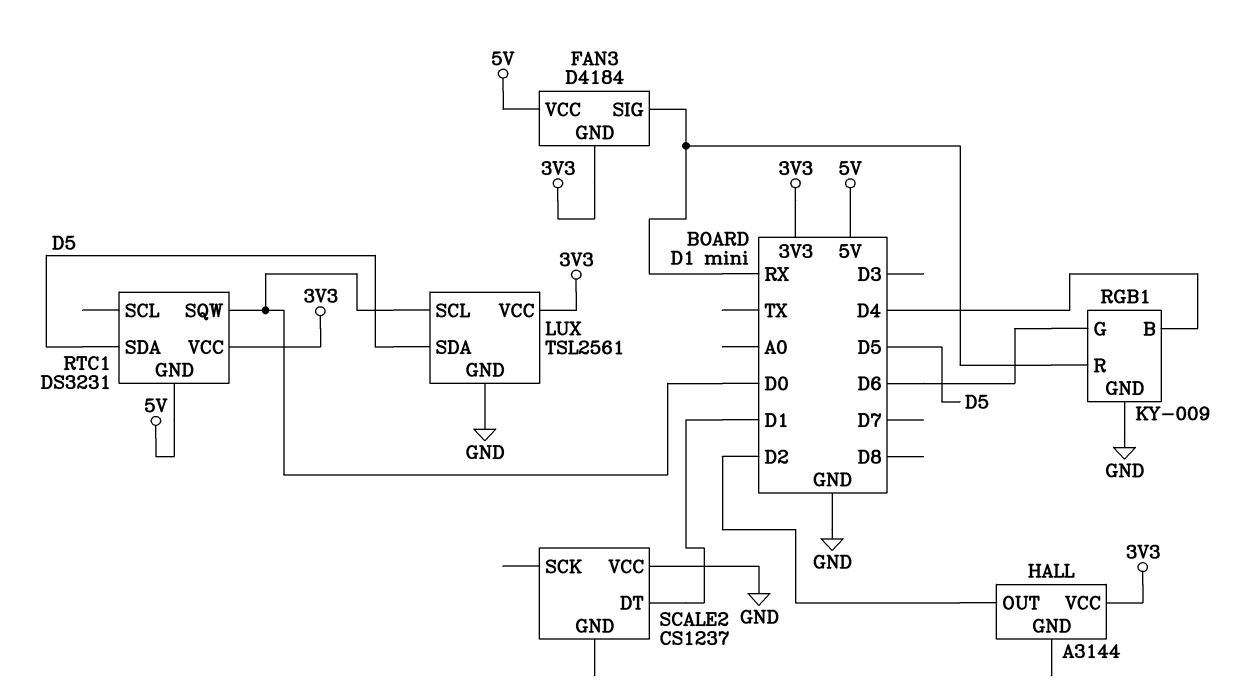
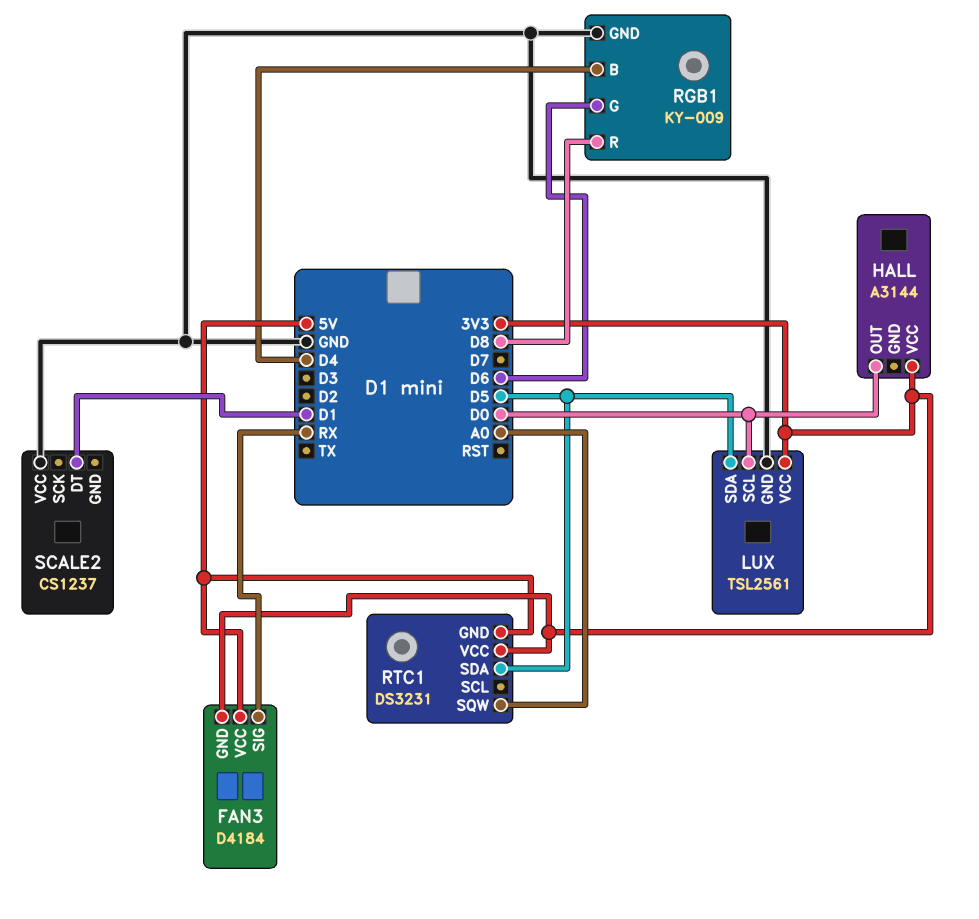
HALL pin OUT: D2 -> D0
RGB1 pin R: RX -> D8
RTC1 pin SQW: D0 -> A0

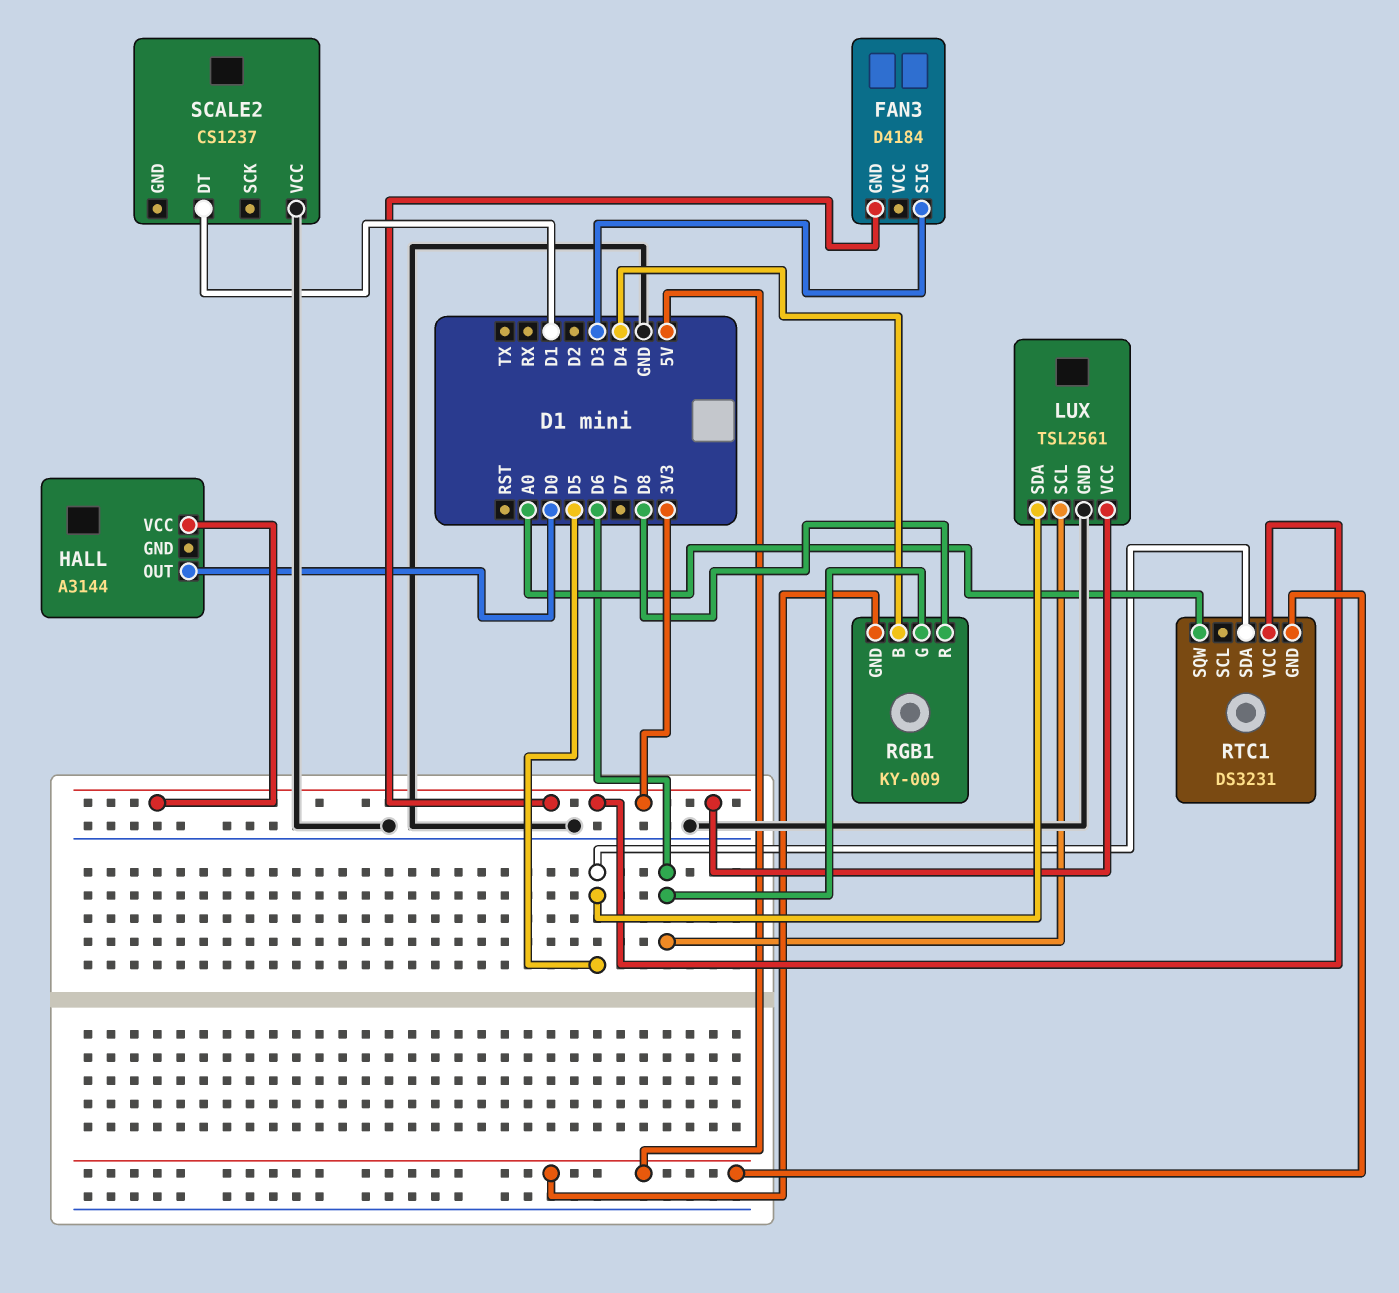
FAN3 pin SIG: RX -> D3
FAN3 pin VCC: 5V -> none
LUX pin SCL: D0 -> D6
RGB1 pin GND: GND -> 5V

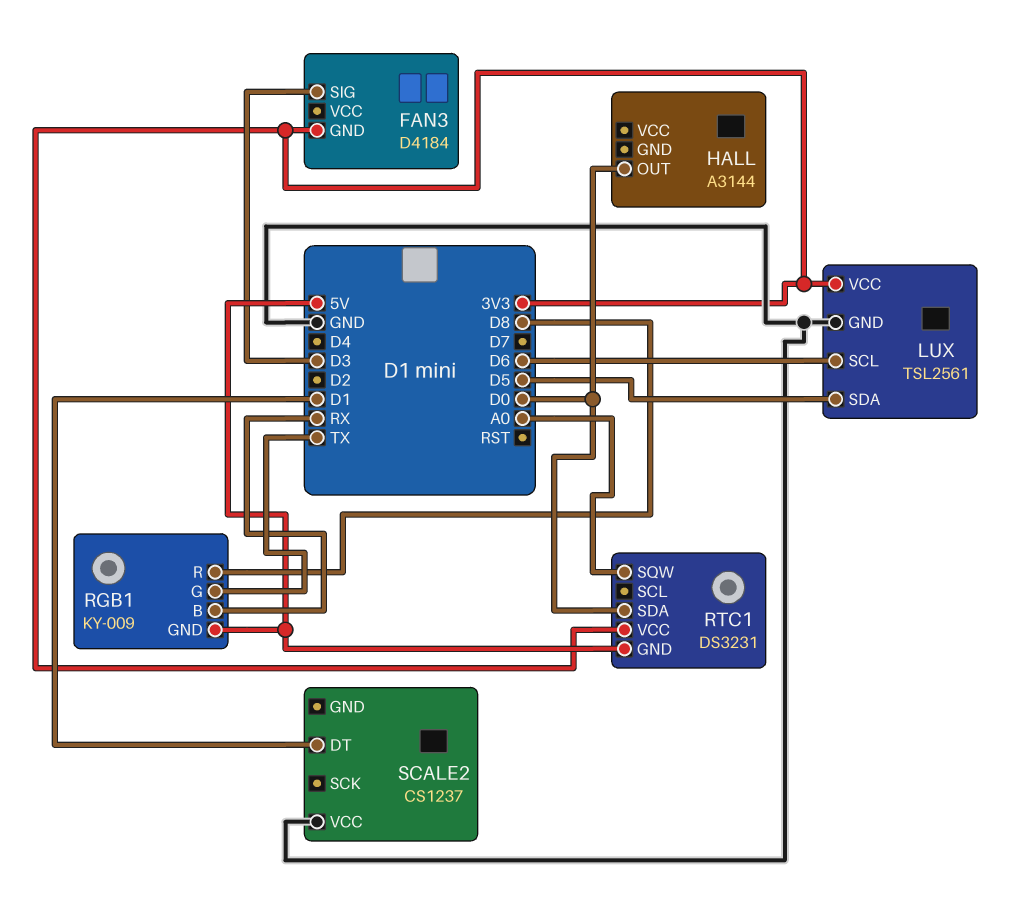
HALL pin VCC: 3V3 -> none
RGB1 pin B: D4 -> RX
RGB1 pin G: D6 -> TX
RTC1 pin SDA: D5 -> D0

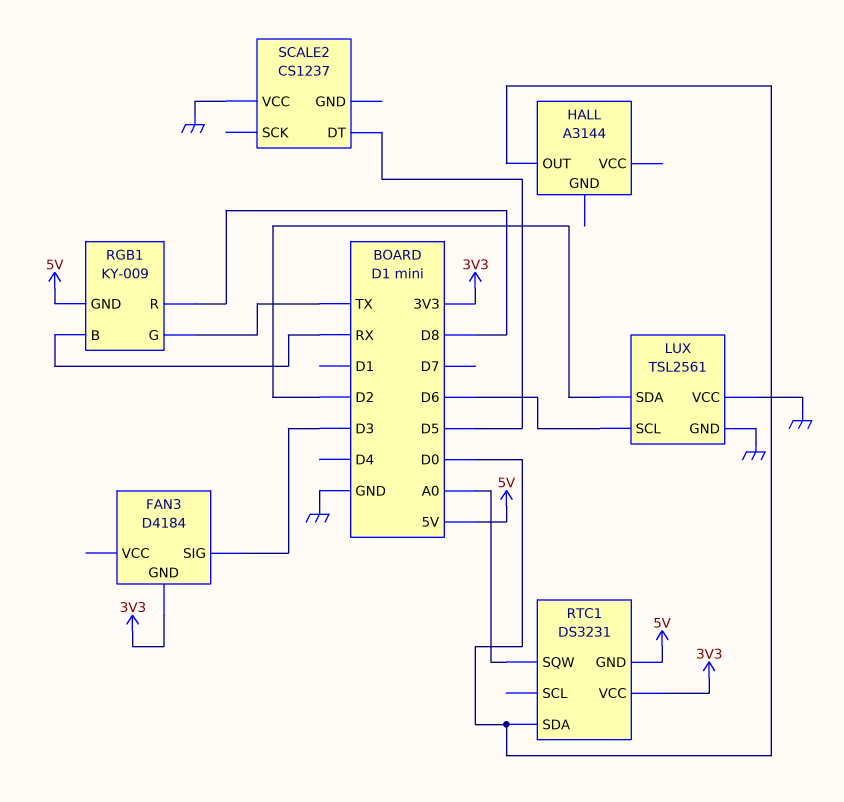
LUX pin SDA: D5 -> D2
LUX pin VCC: 3V3 -> GND
SCALE2 pin DT: D1 -> D5

